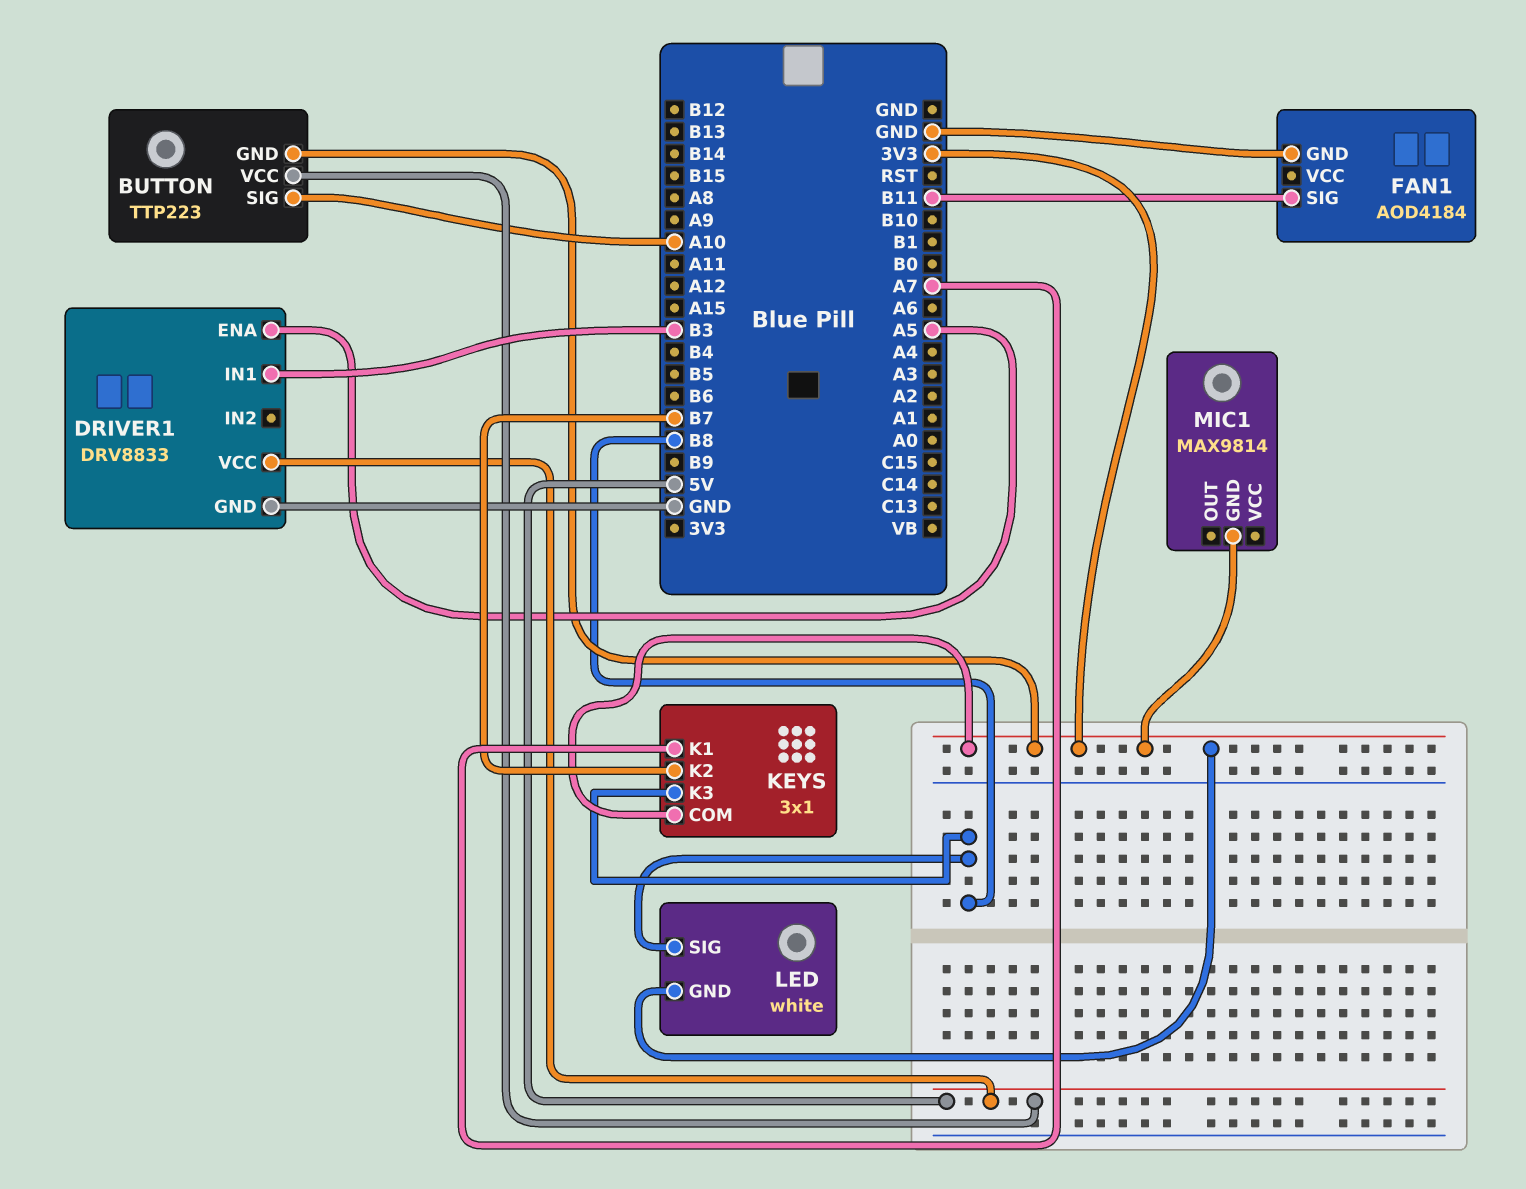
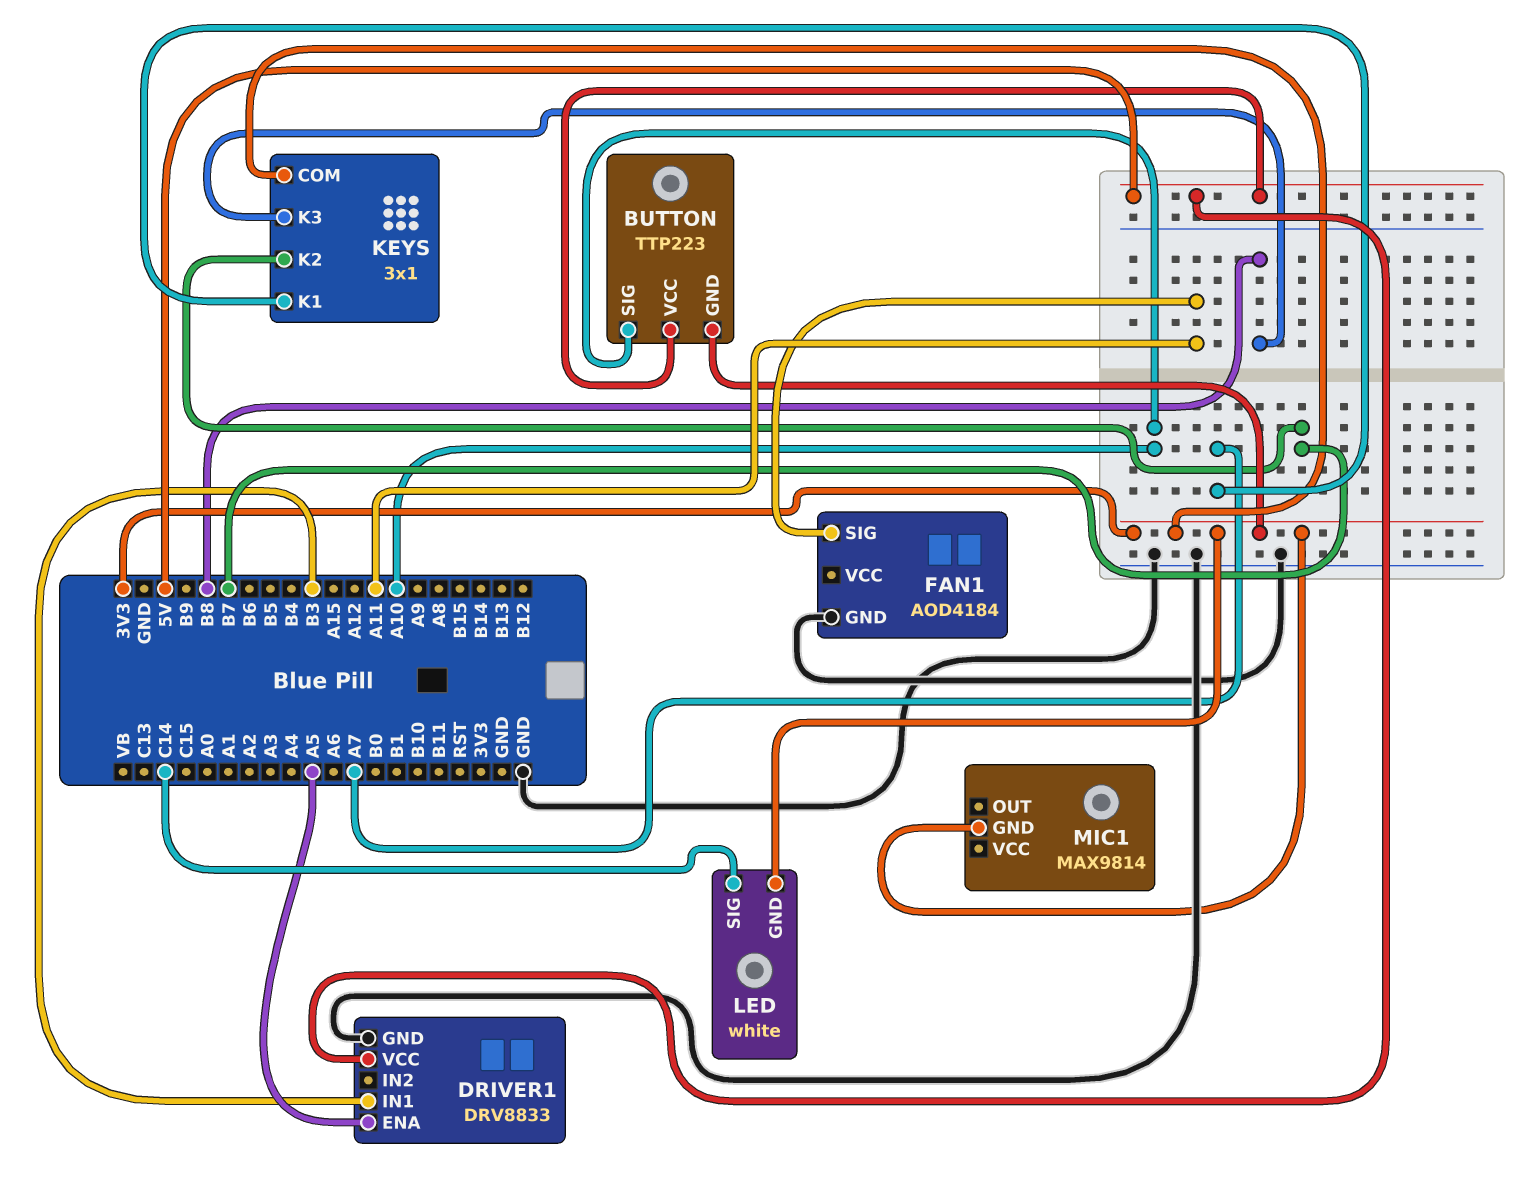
FAN1 pin SIG: B11 -> A11
LED pin SIG: B8 -> C14

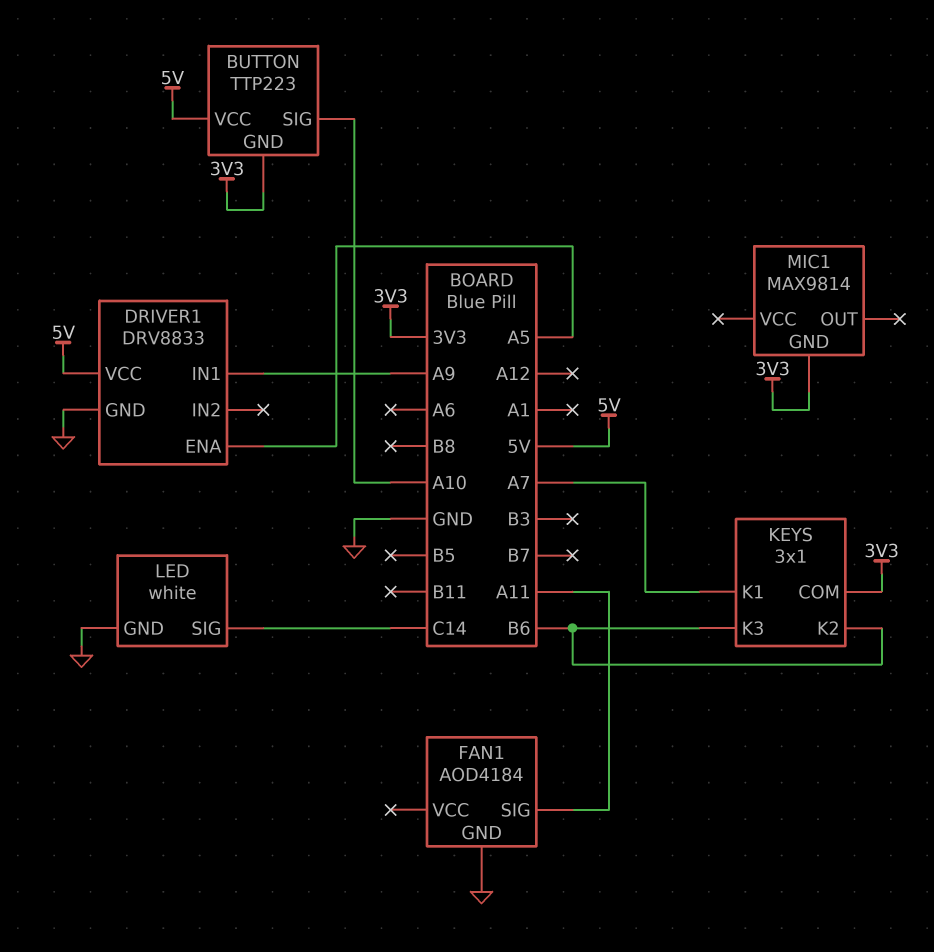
DRIVER1 pin IN1: B3 -> A9
KEYS pin K2: B7 -> B6
KEYS pin K3: B8 -> B6
LED pin GND: 3V3 -> GND

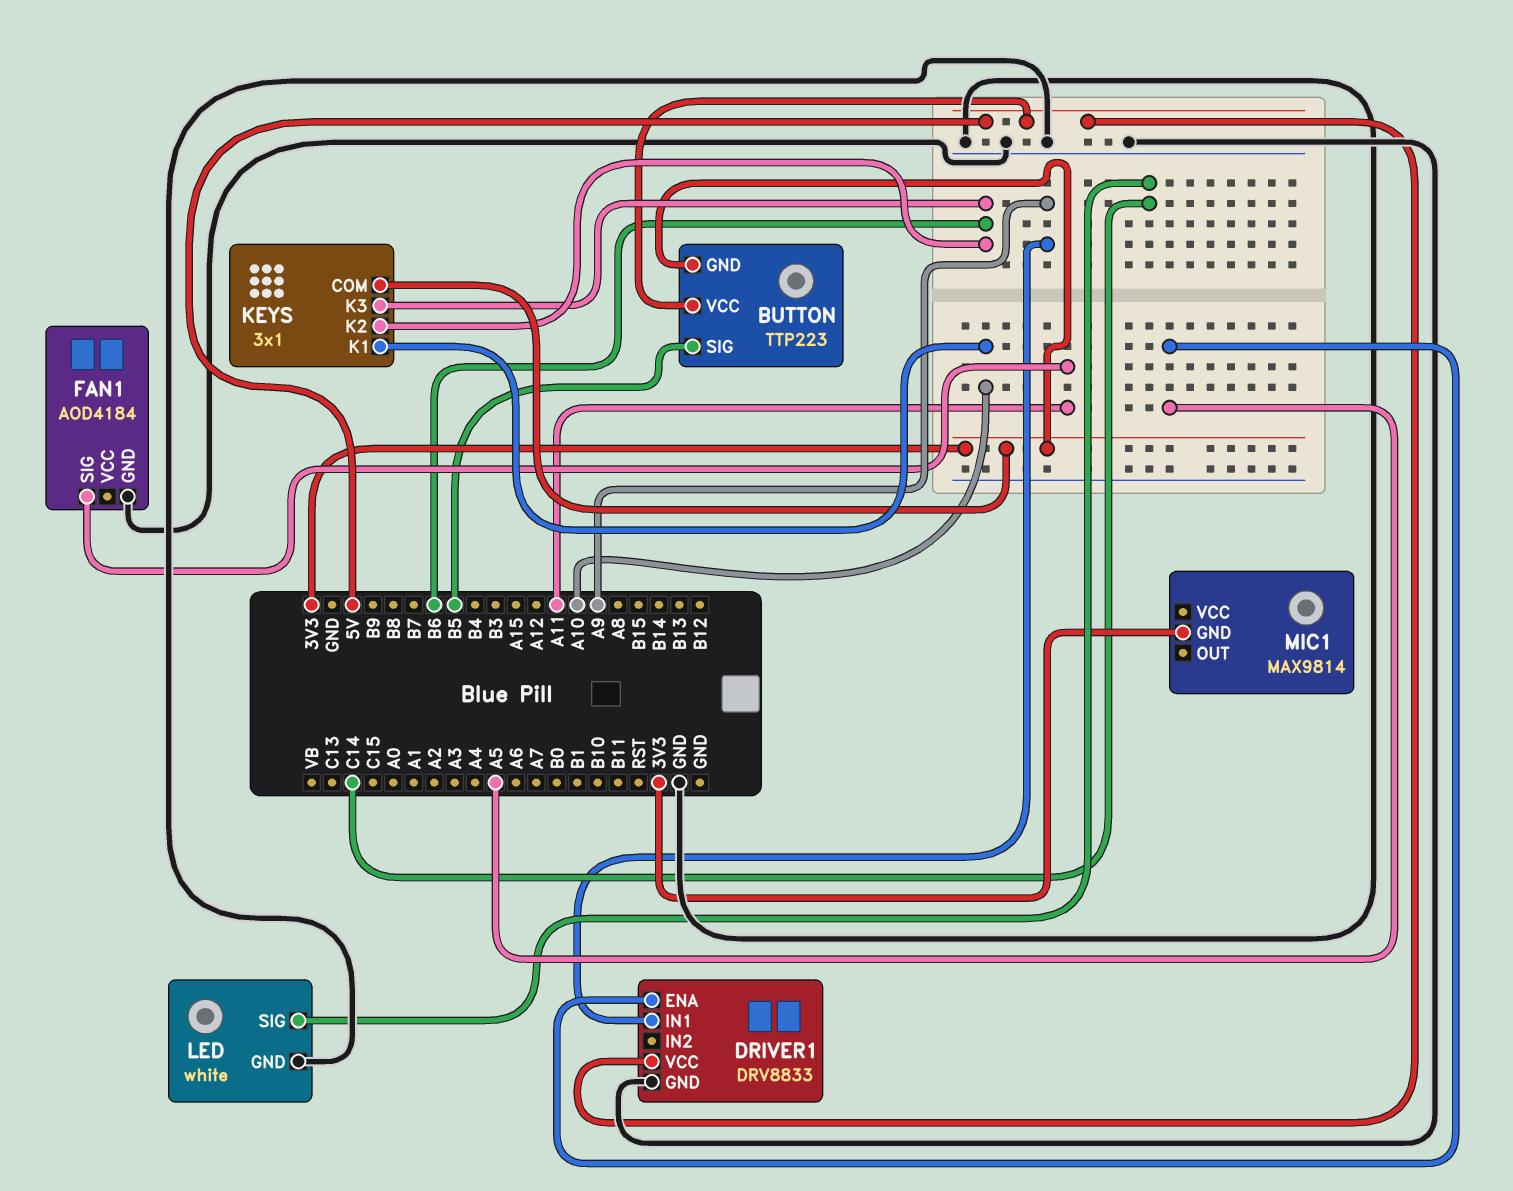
BUTTON pin SIG: A10 -> B5
KEYS pin K1: A7 -> A10

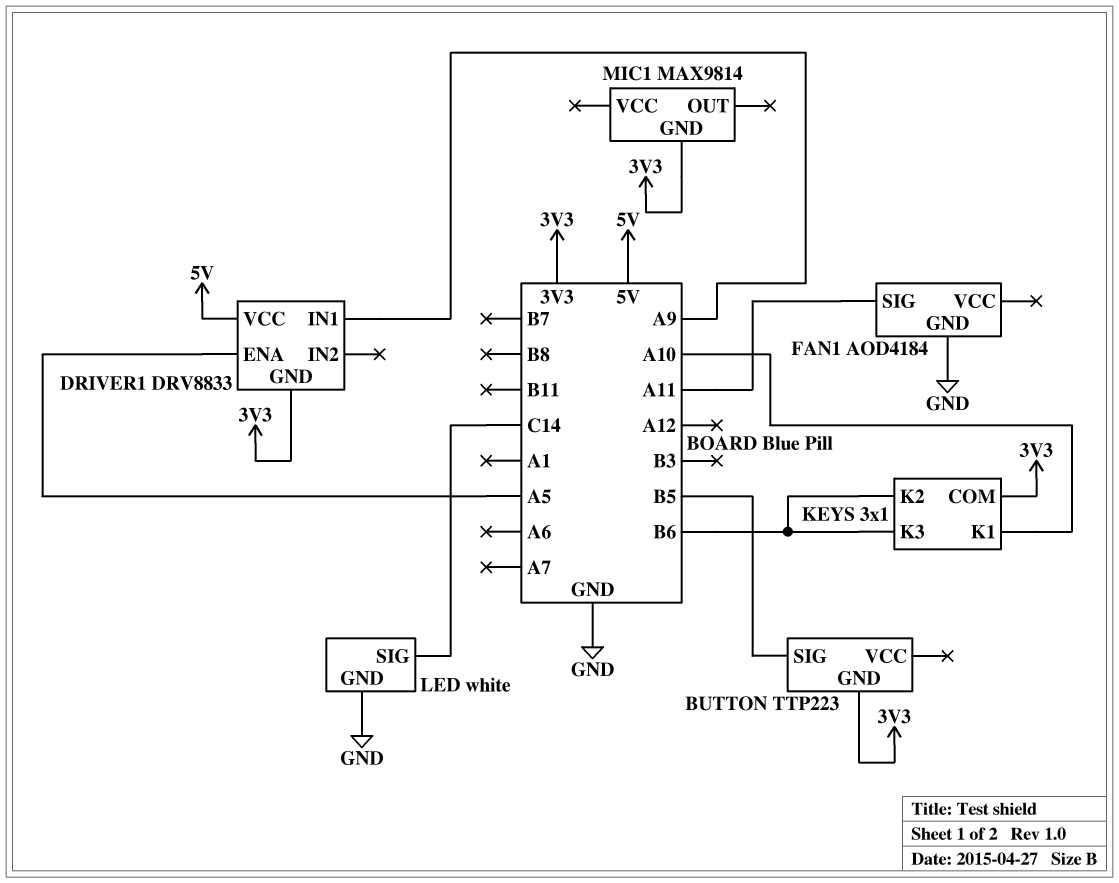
BUTTON pin VCC: 5V -> none
DRIVER1 pin GND: GND -> 3V3

